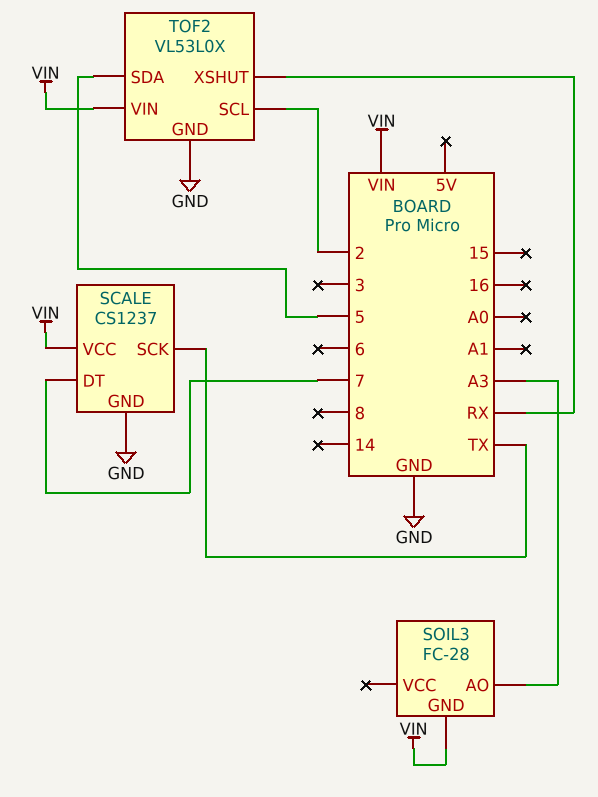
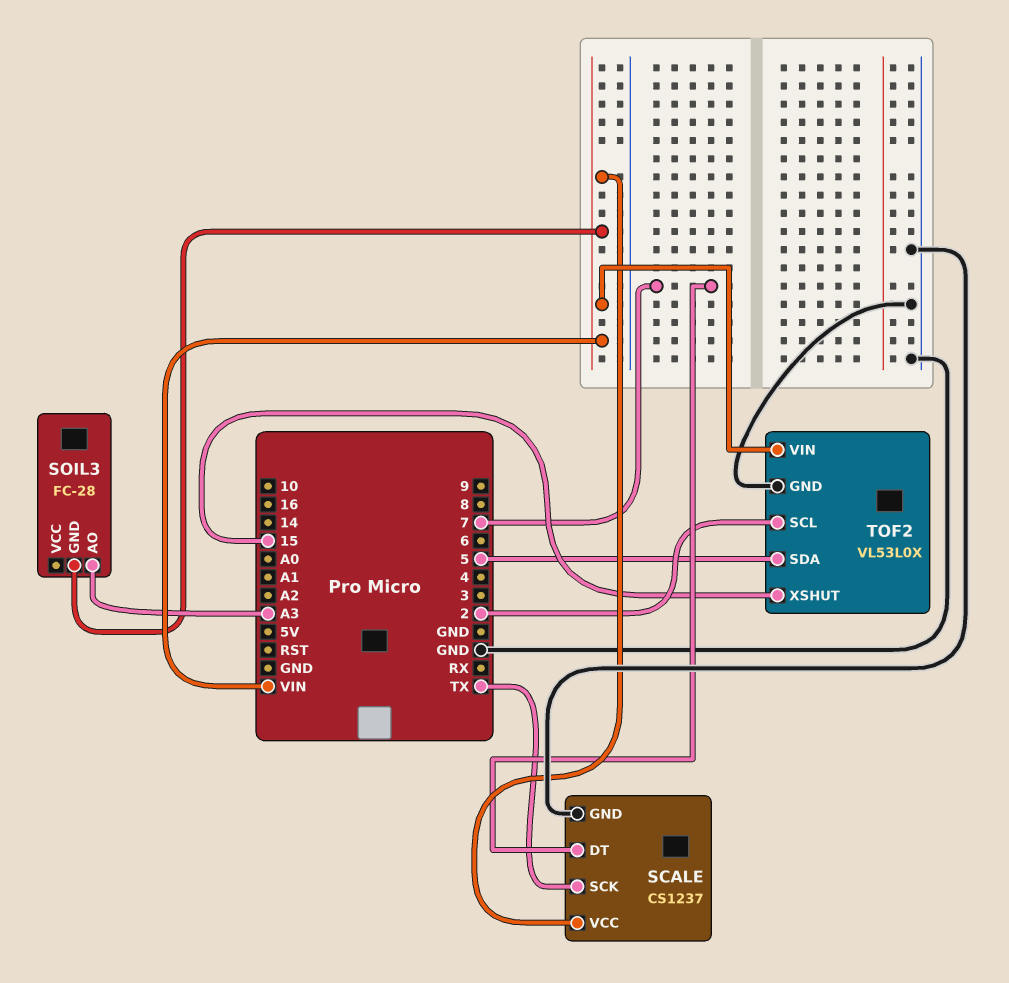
TOF2 pin XSHUT: RX -> 15

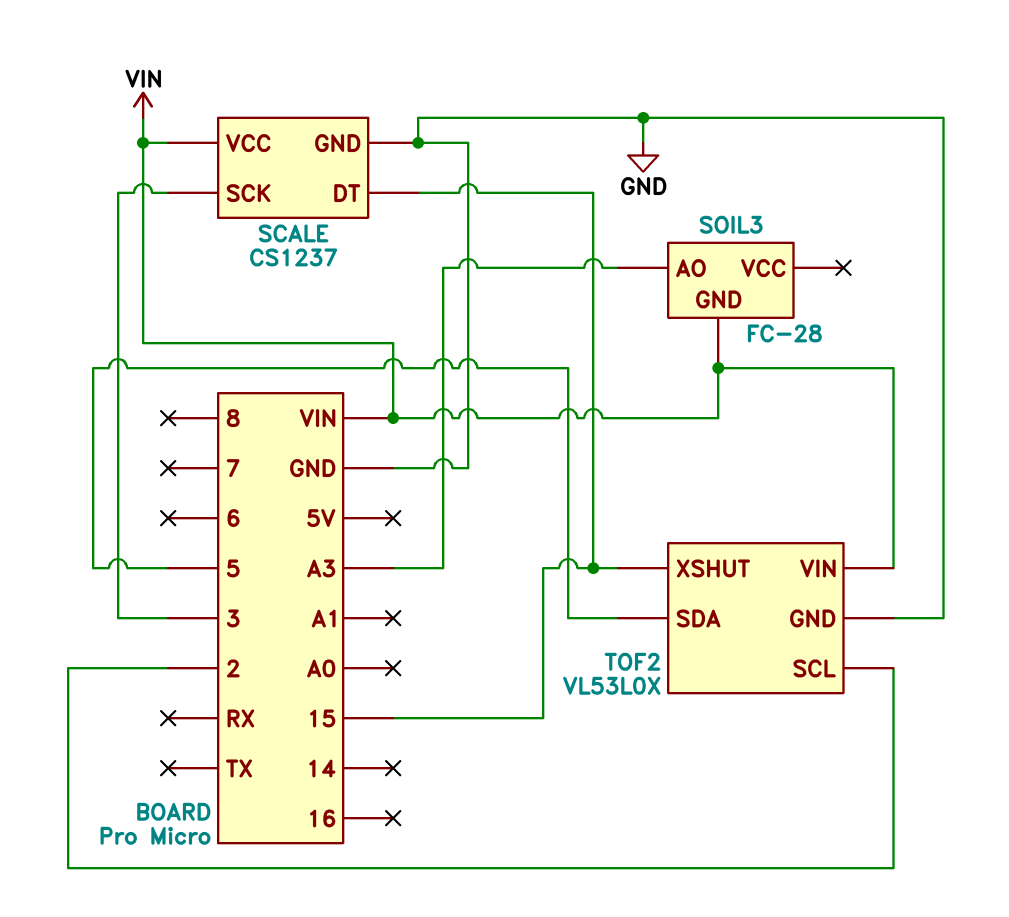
SCALE pin DT: 7 -> 15
SCALE pin SCK: TX -> 3

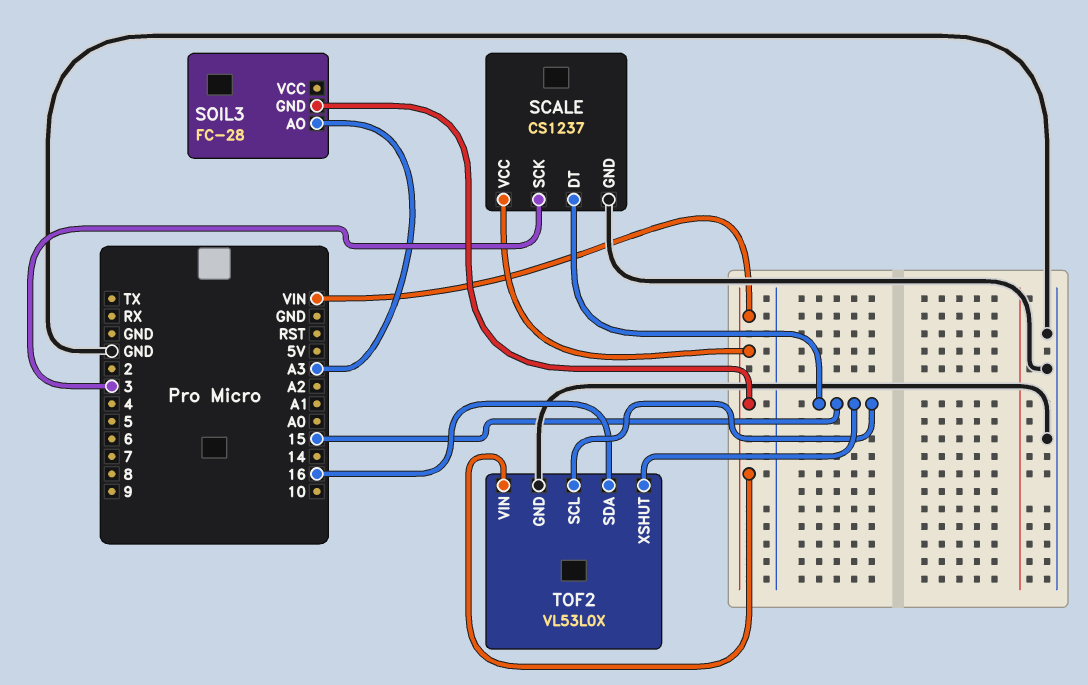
TOF2 pin SCL: 2 -> 15
TOF2 pin SDA: 5 -> 16

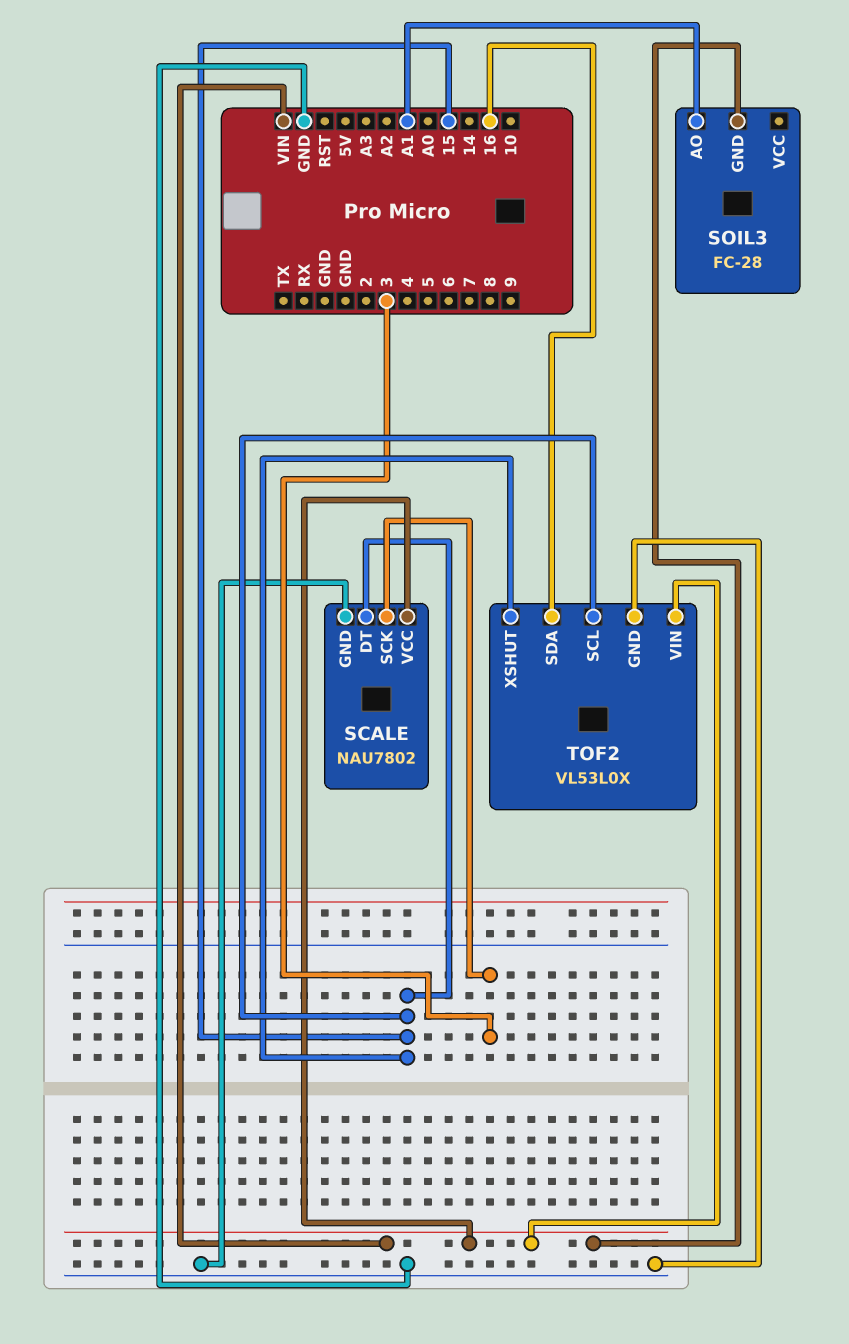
SCALE: CS1237 -> NAU7802
SOIL3 pin AO: A3 -> A1

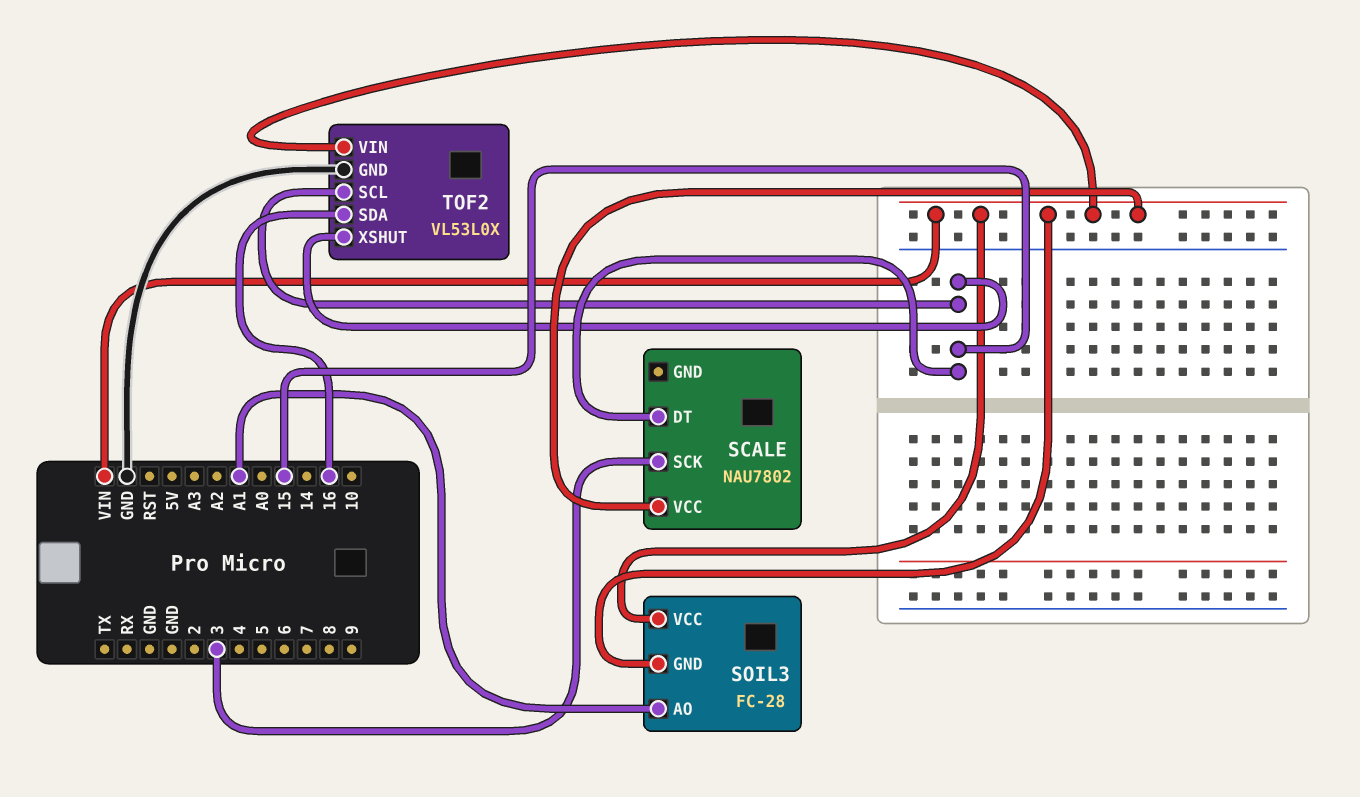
SCALE pin GND: GND -> none
SOIL3 pin VCC: none -> VIN

